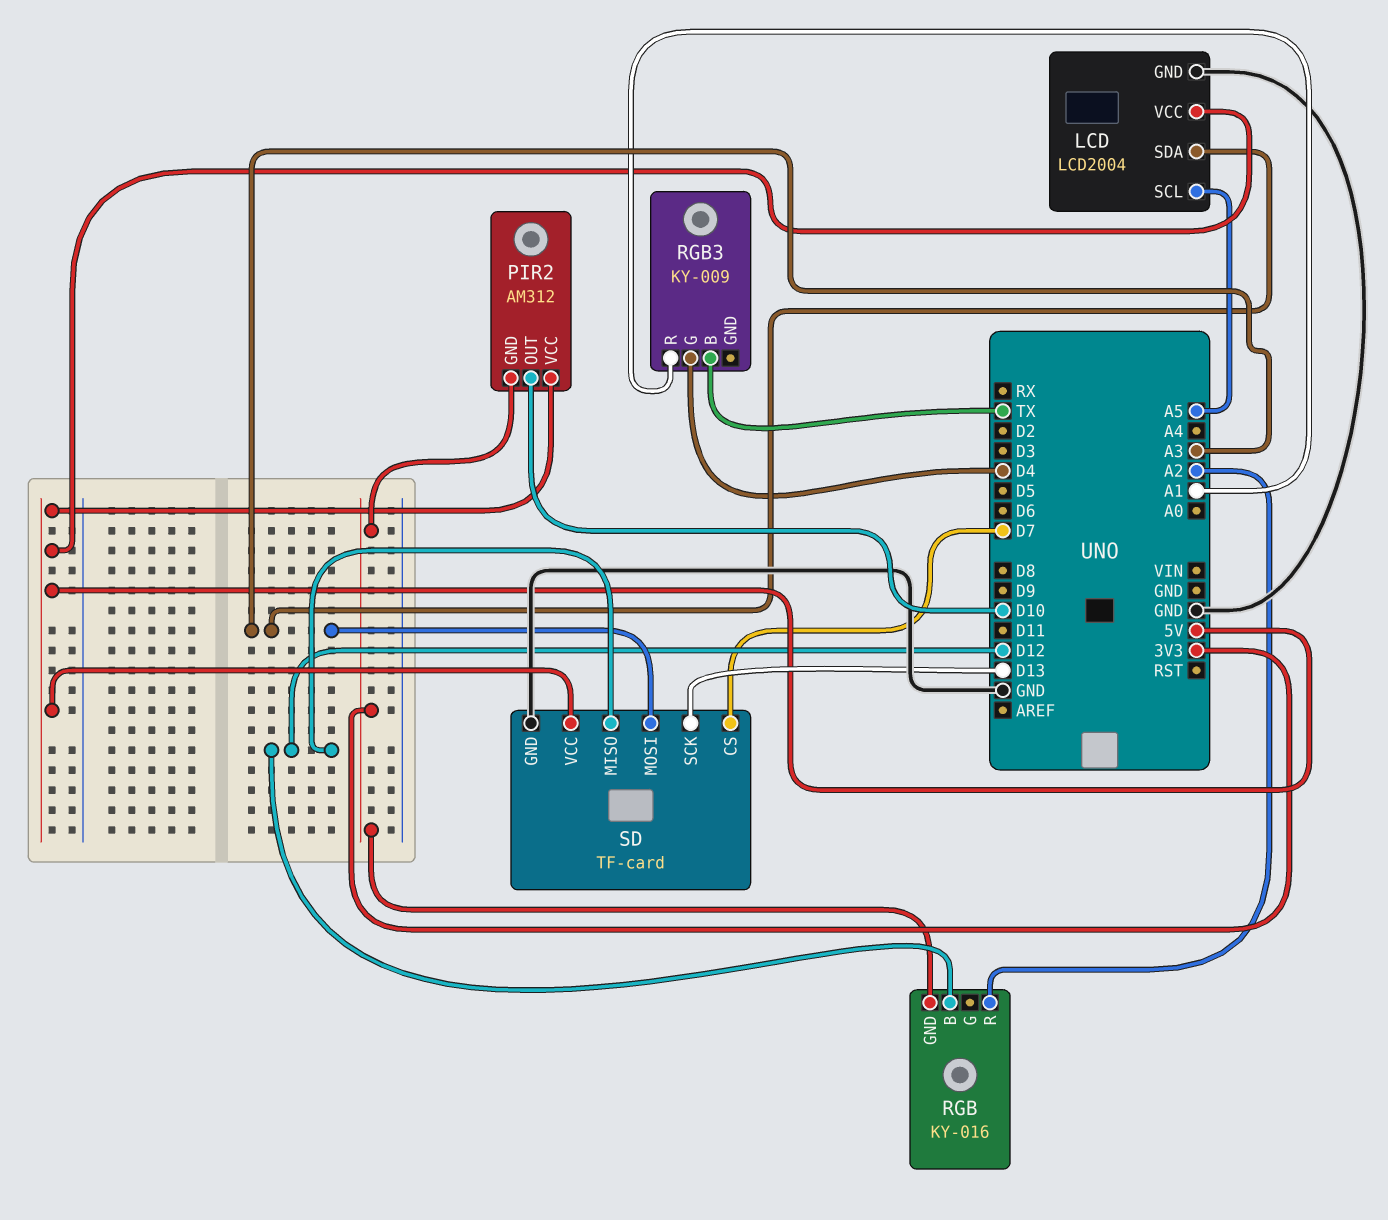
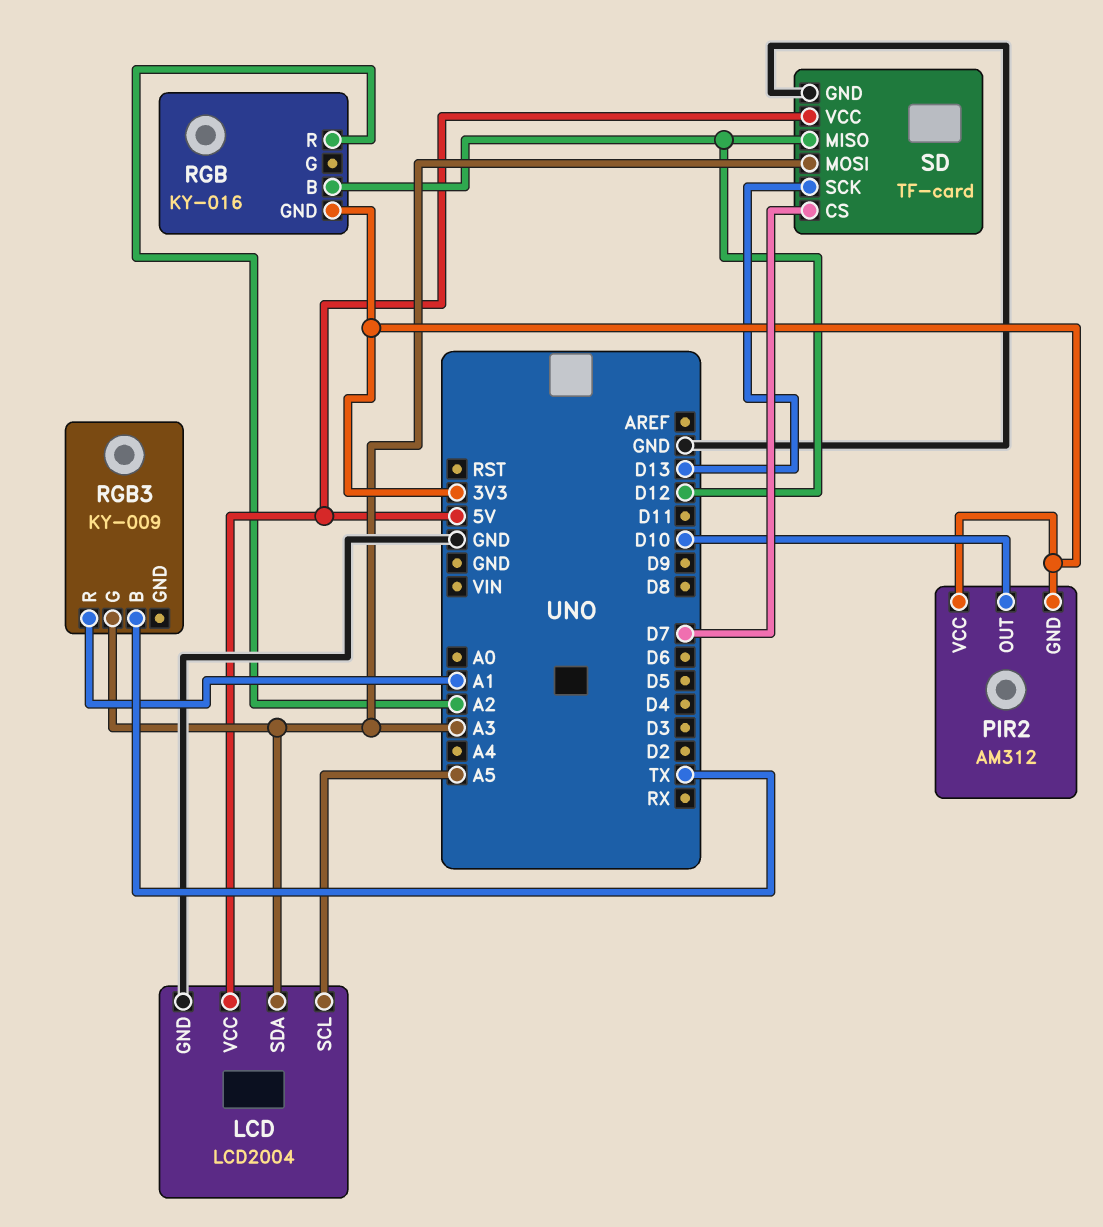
PIR2 pin VCC: 5V -> 3V3
RGB3 pin G: D4 -> A3

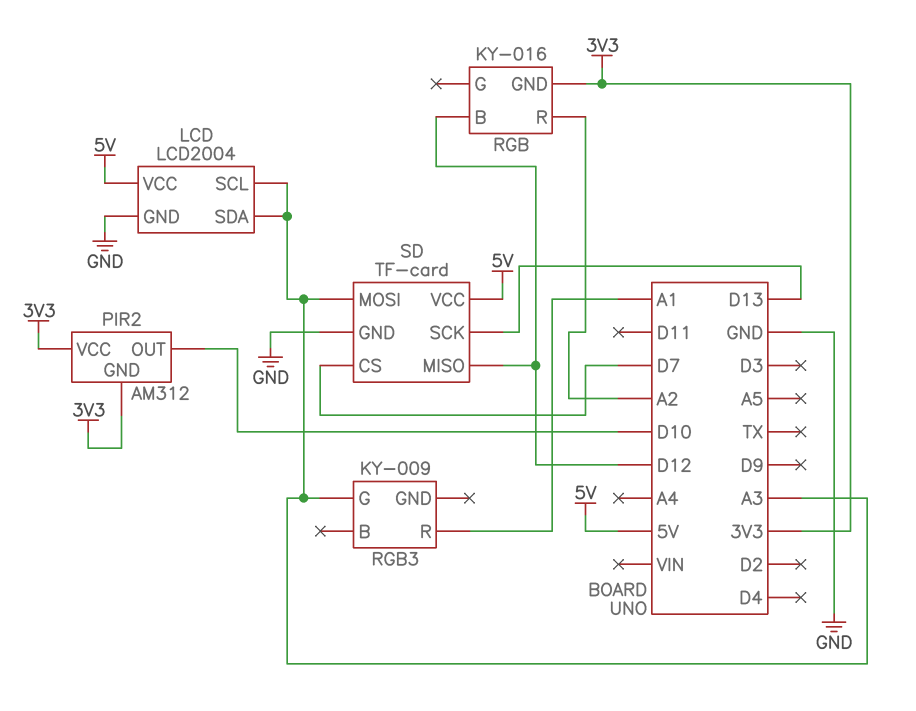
LCD pin SCL: A5 -> A3
RGB3 pin B: TX -> none

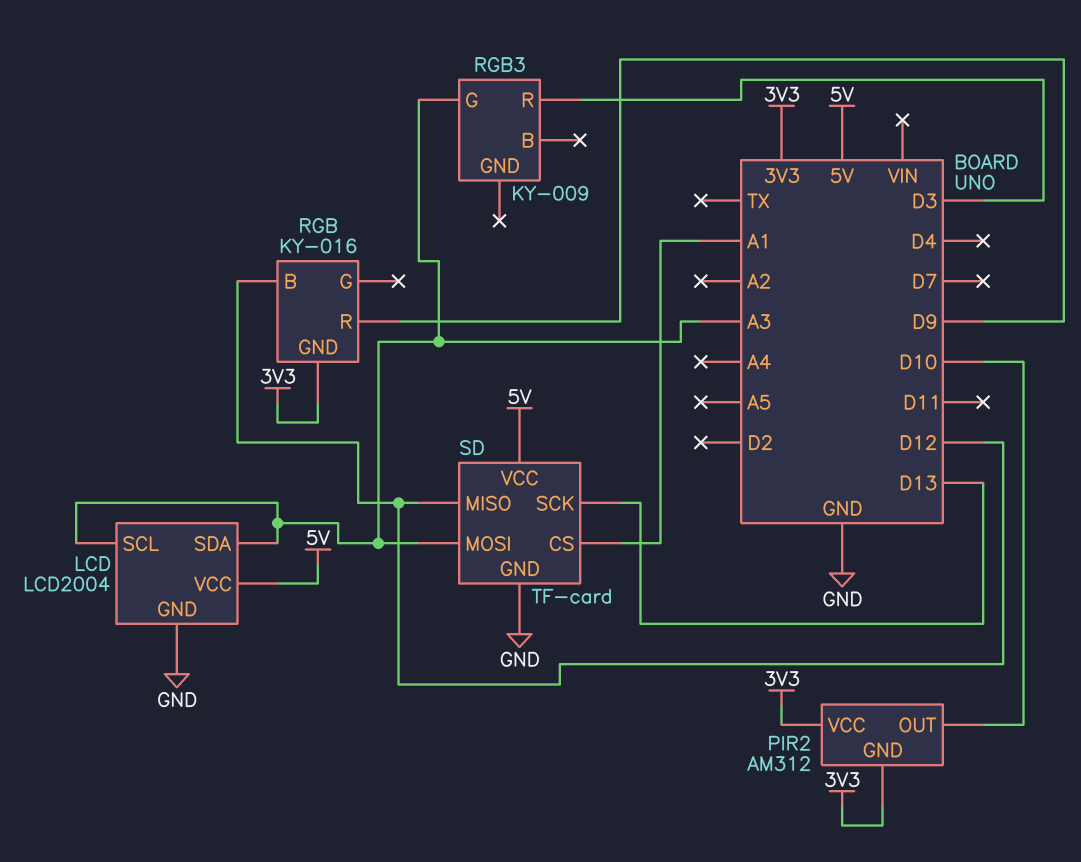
RGB pin R: A2 -> D9
RGB3 pin R: A1 -> D3
SD pin CS: D7 -> A1

